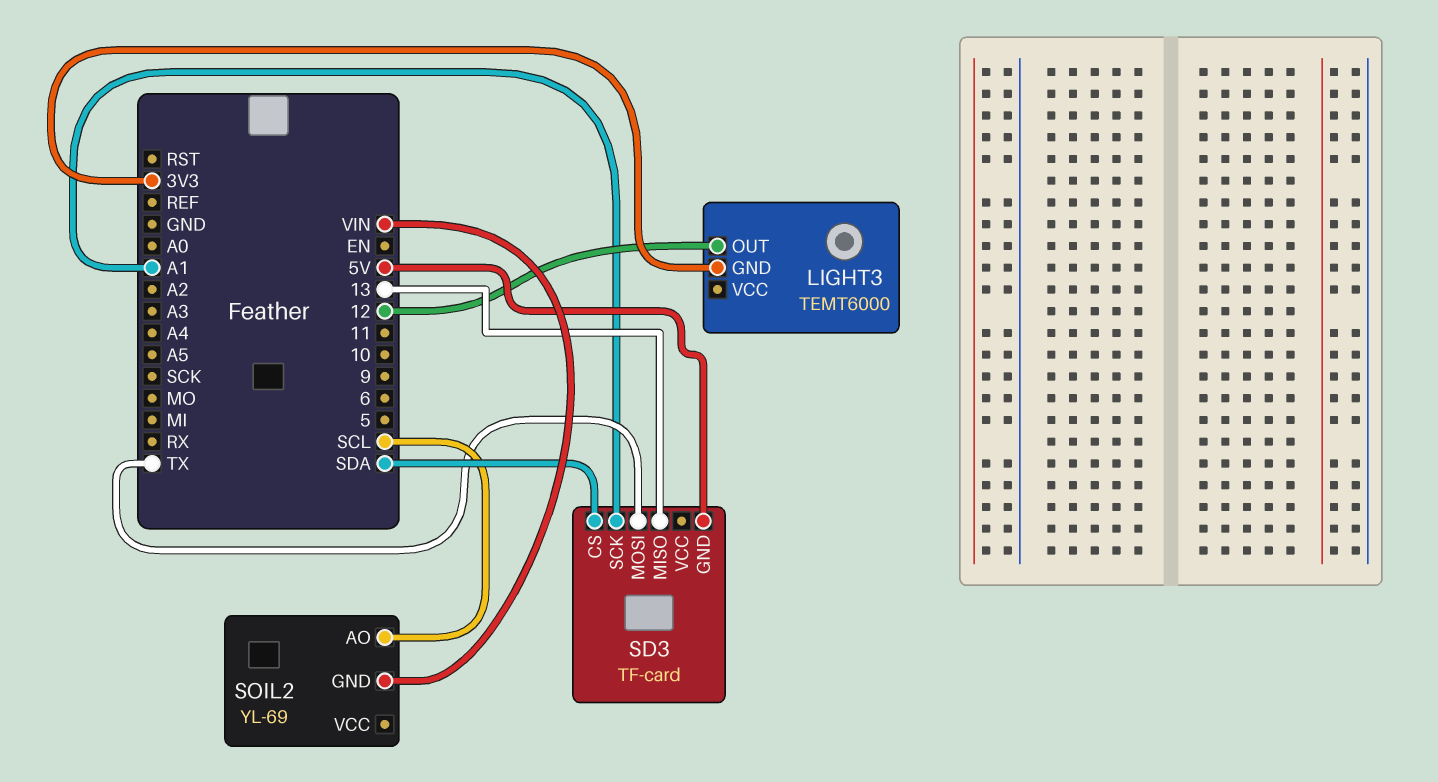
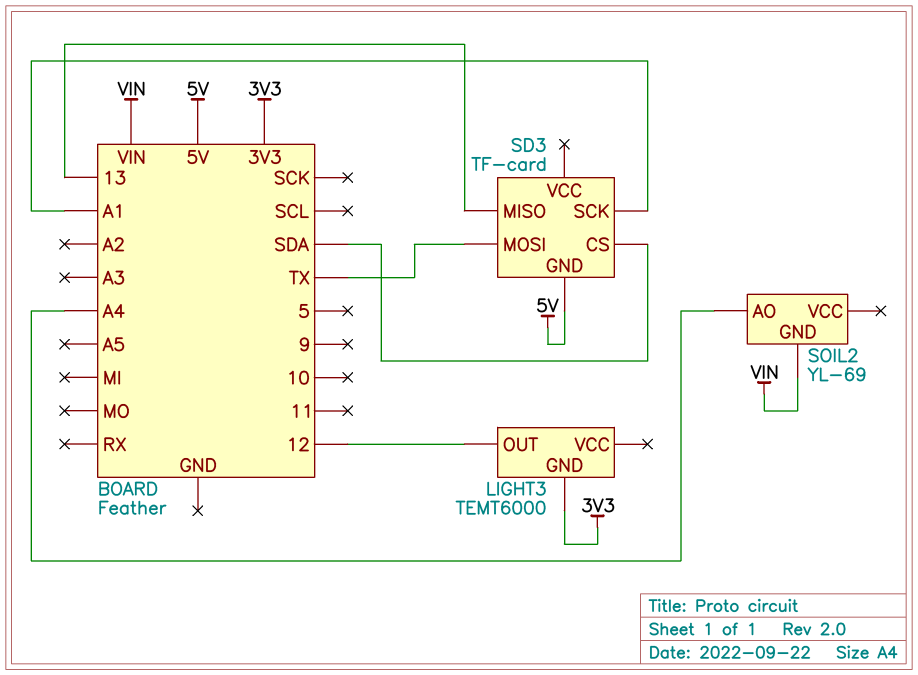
SOIL2 pin AO: SCL -> A4

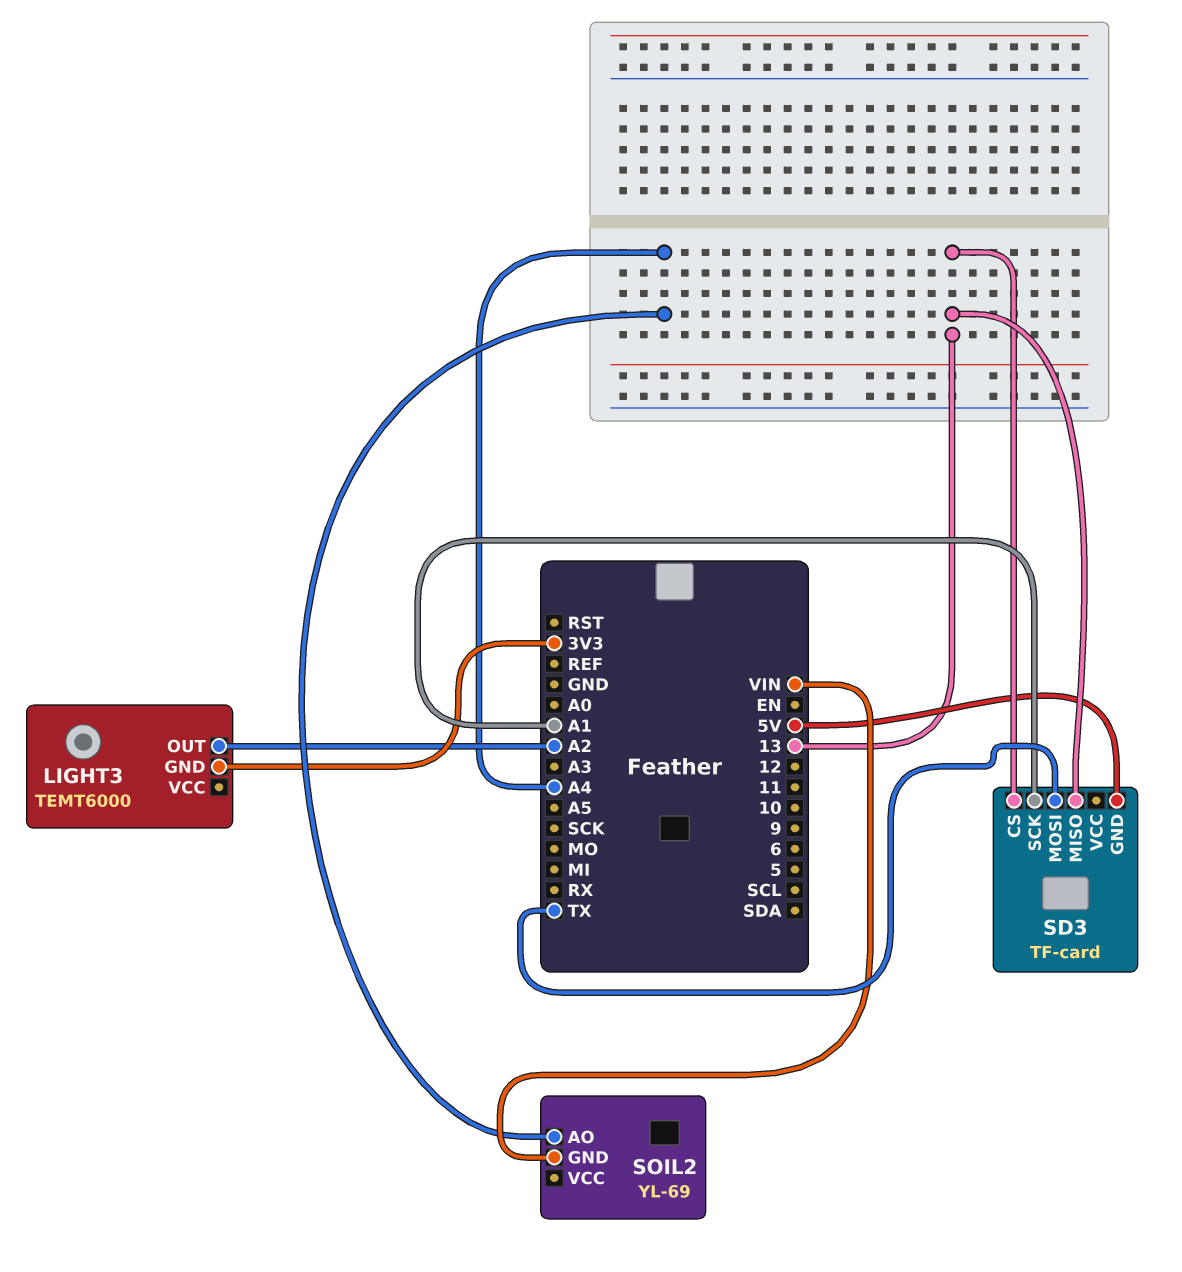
LIGHT3 pin OUT: 12 -> A2
SD3 pin CS: SDA -> 13

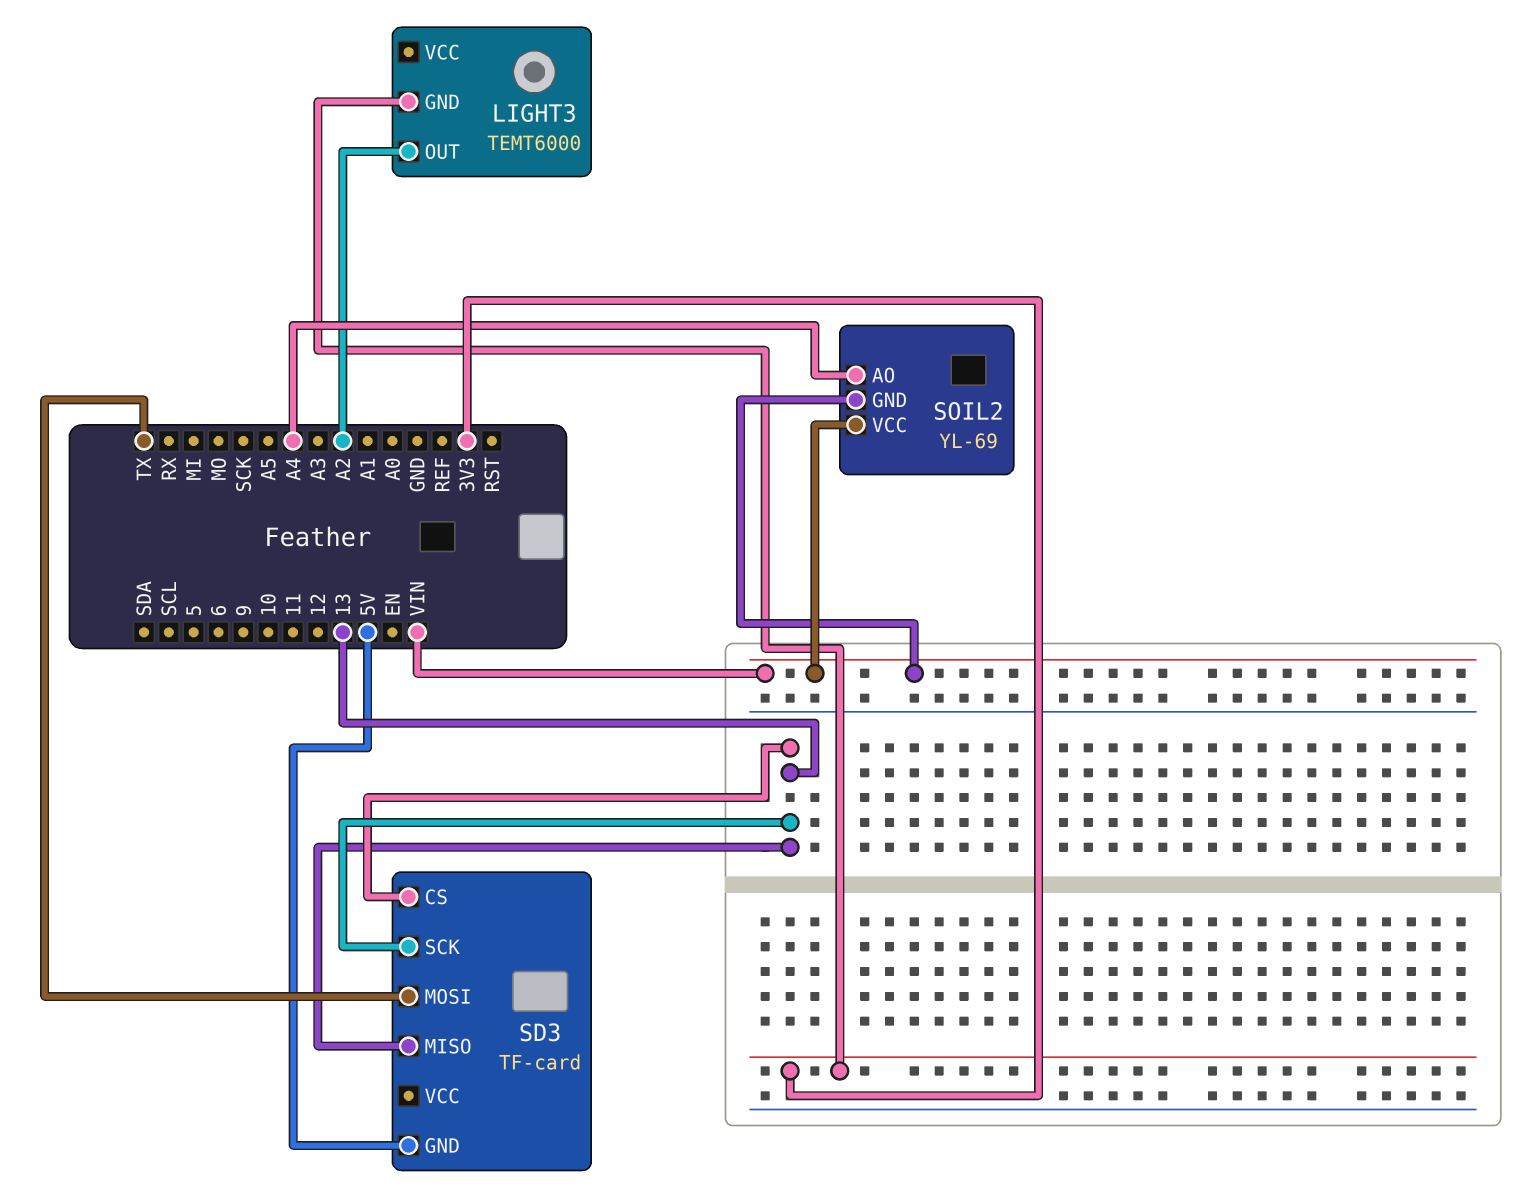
SD3 pin SCK: A1 -> 13
SOIL2 pin VCC: none -> VIN

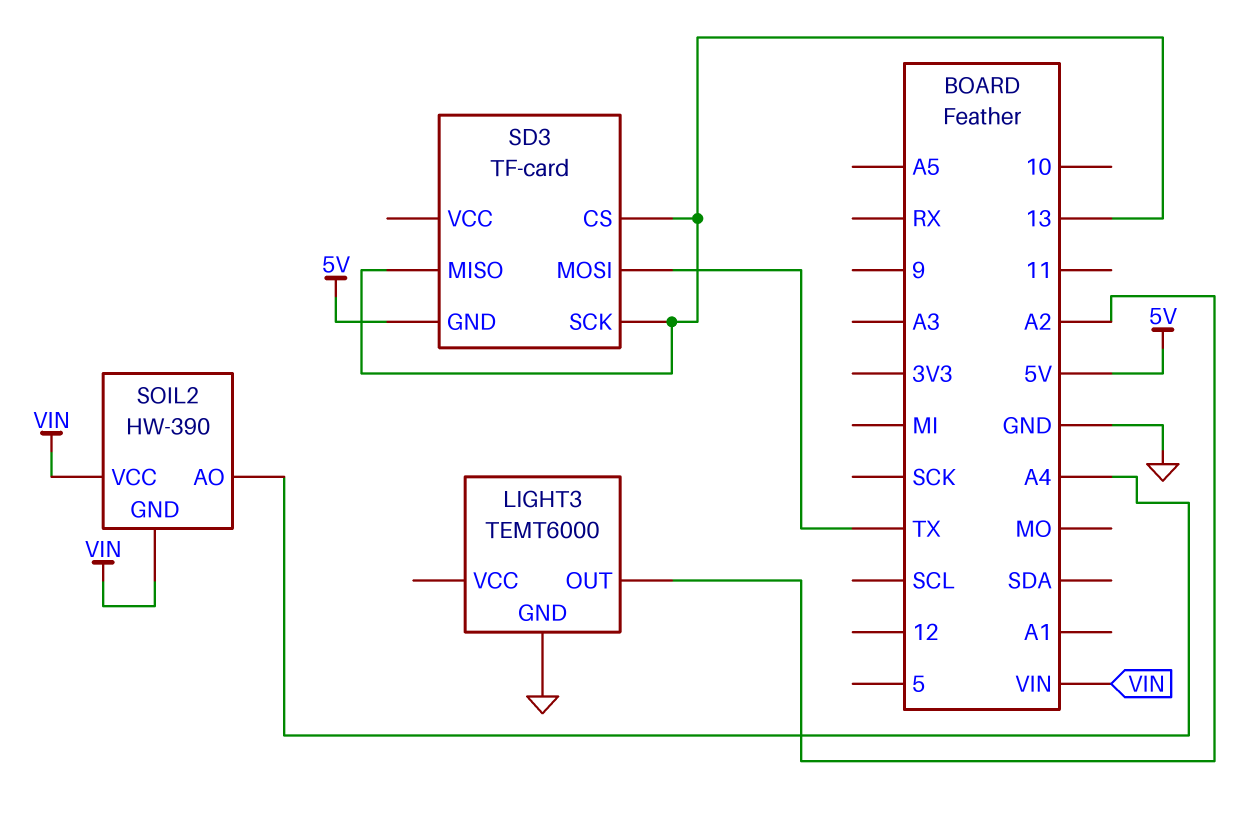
LIGHT3 pin GND: 3V3 -> GND
SOIL2: YL-69 -> HW-390

